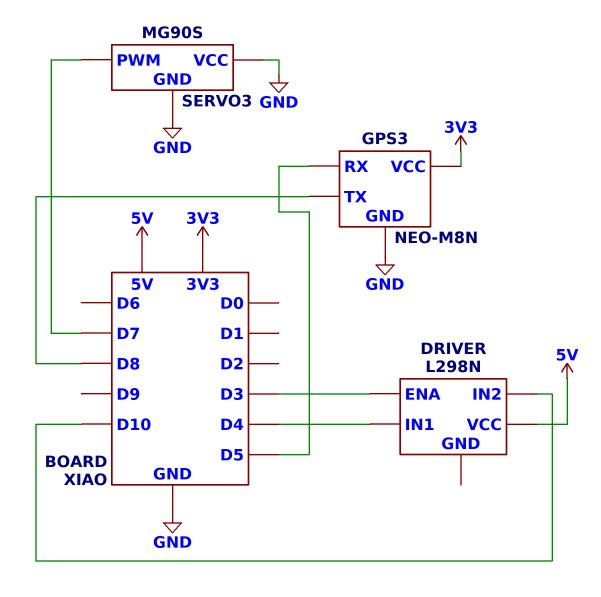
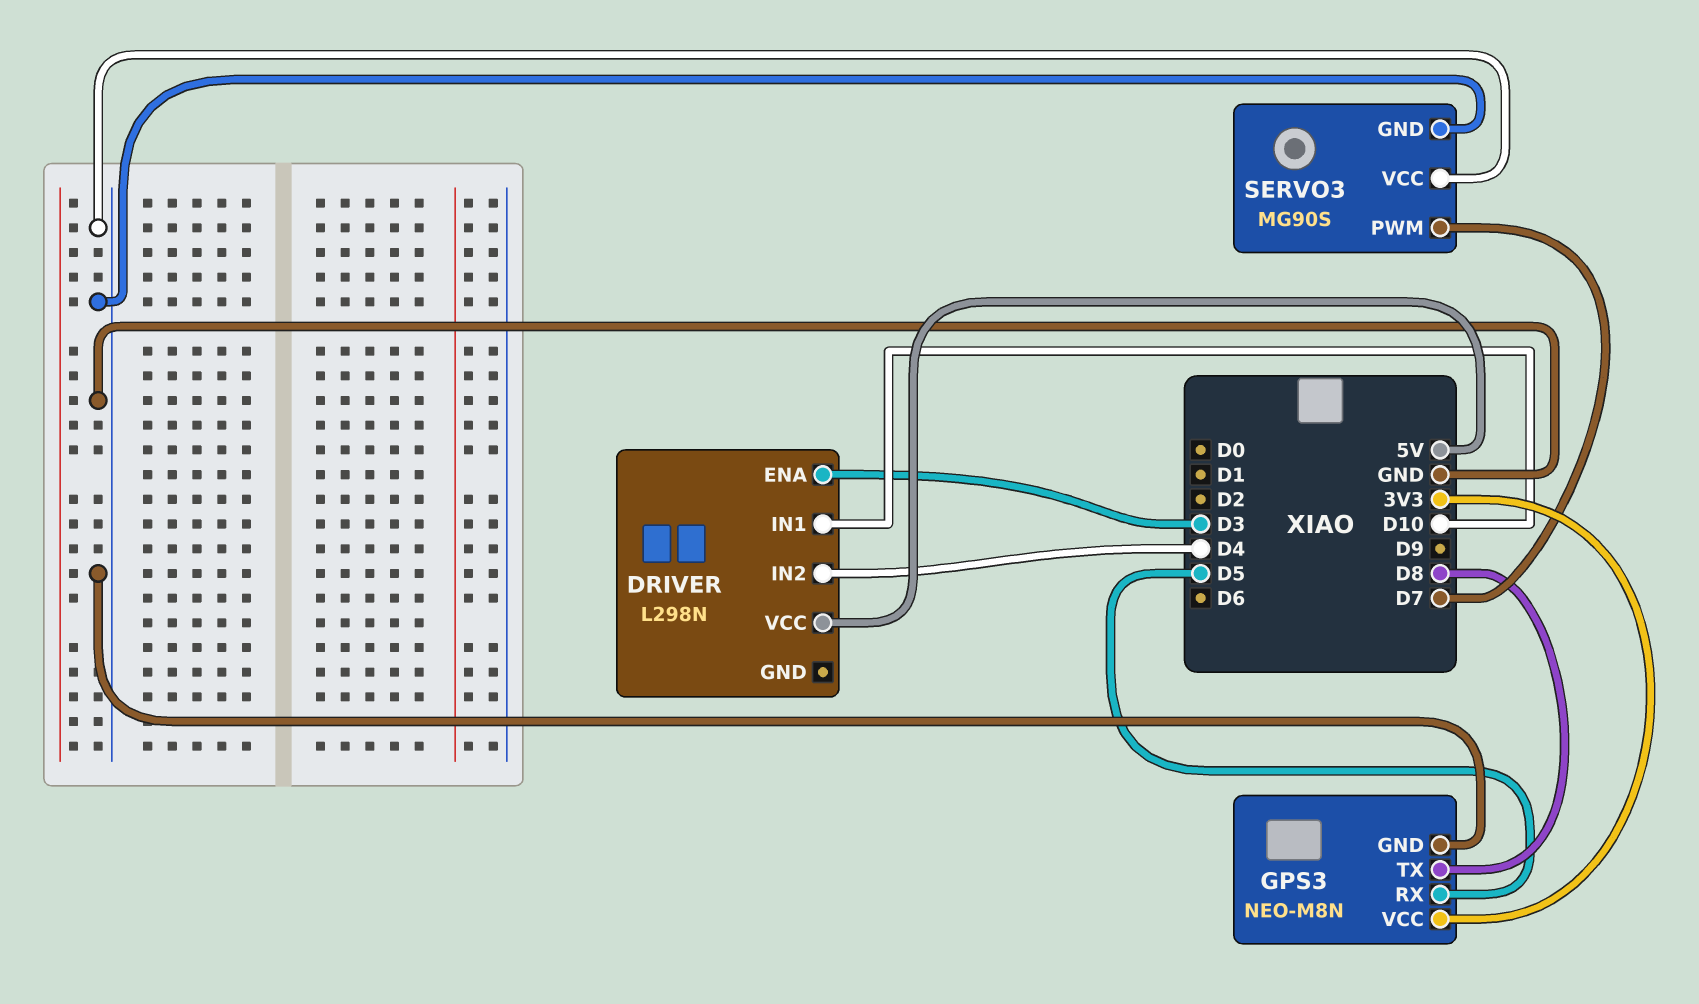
DRIVER pin IN1: D4 -> D10
DRIVER pin IN2: D10 -> D4

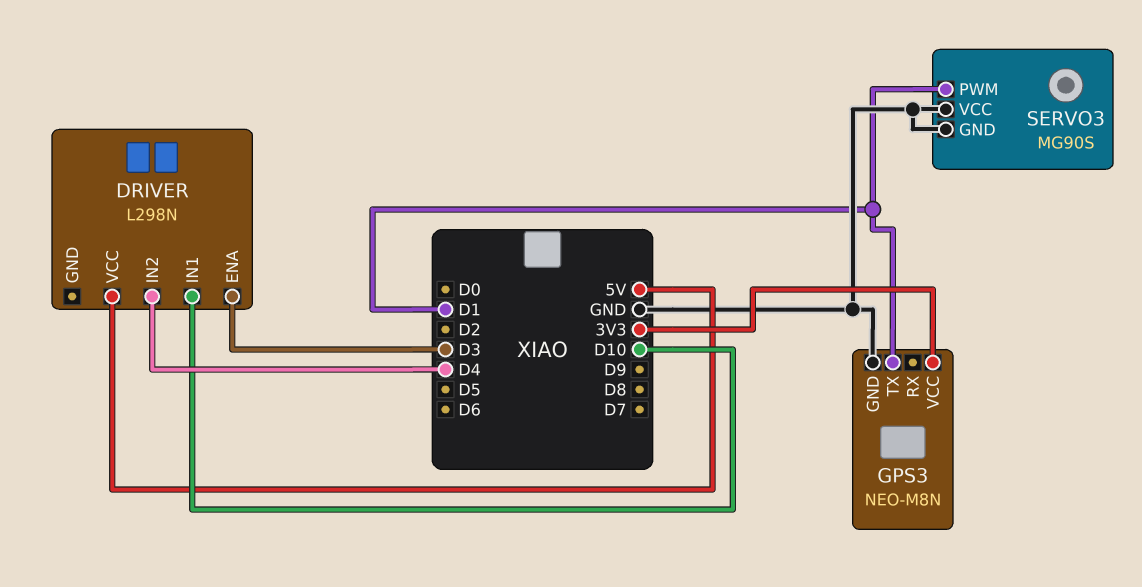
GPS3 pin RX: D5 -> none
GPS3 pin TX: D8 -> D1
SERVO3 pin PWM: D7 -> D1

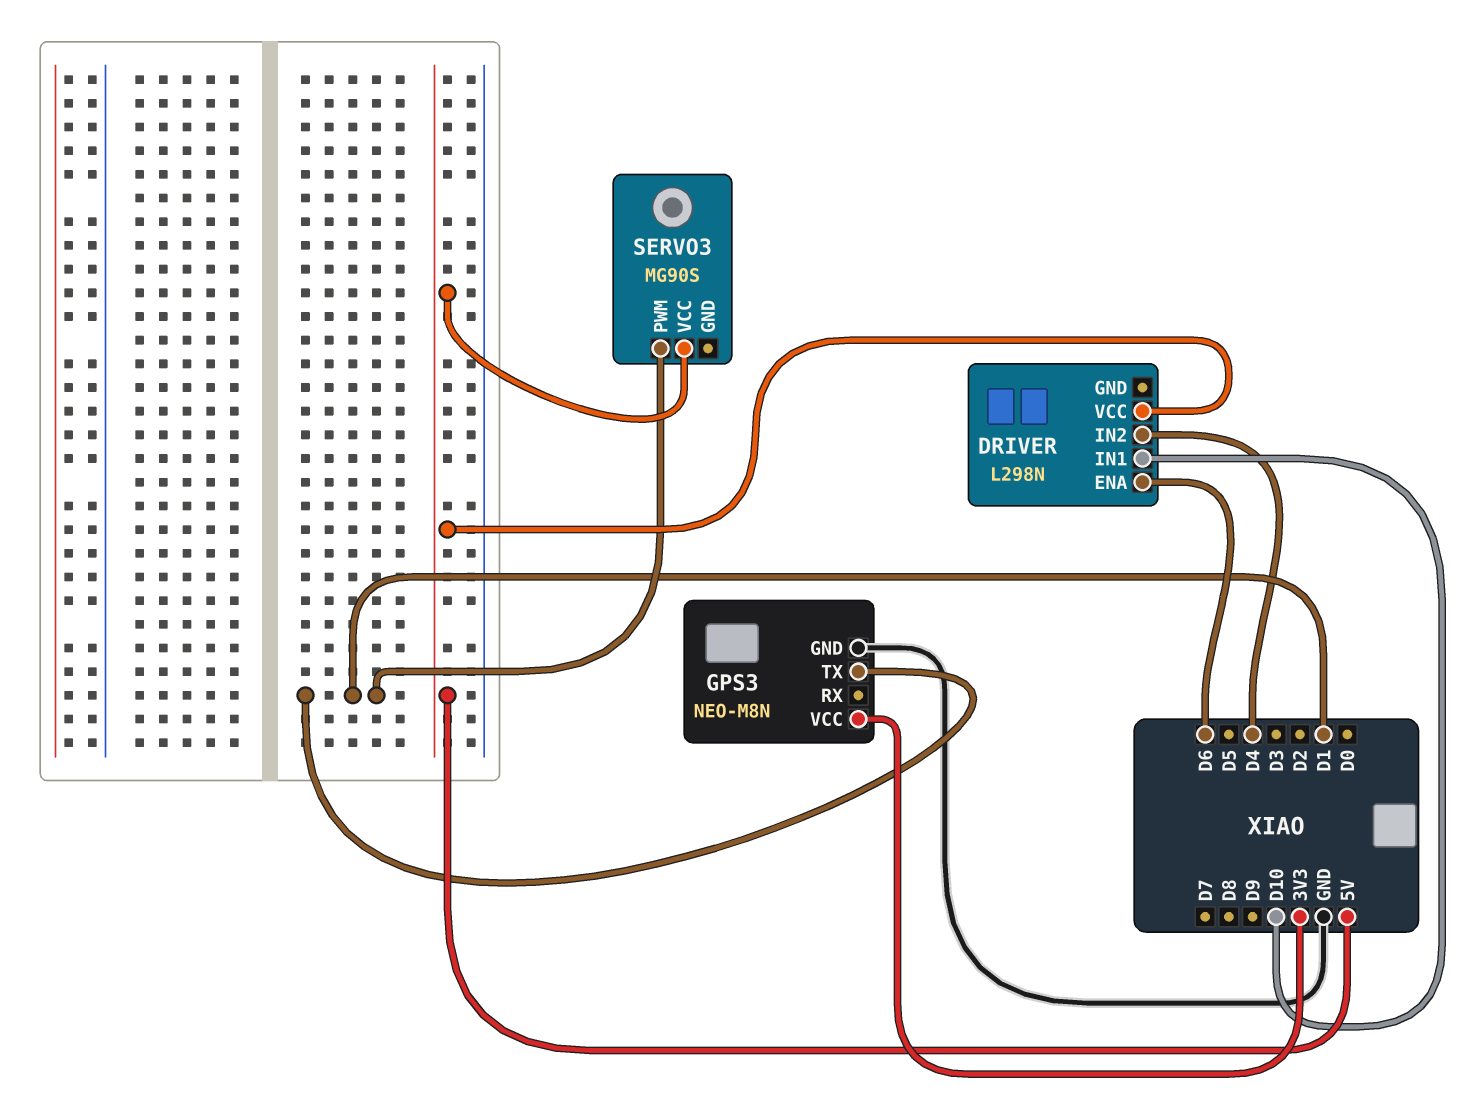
DRIVER pin ENA: D3 -> D6
SERVO3 pin GND: GND -> none
SERVO3 pin VCC: GND -> 5V

